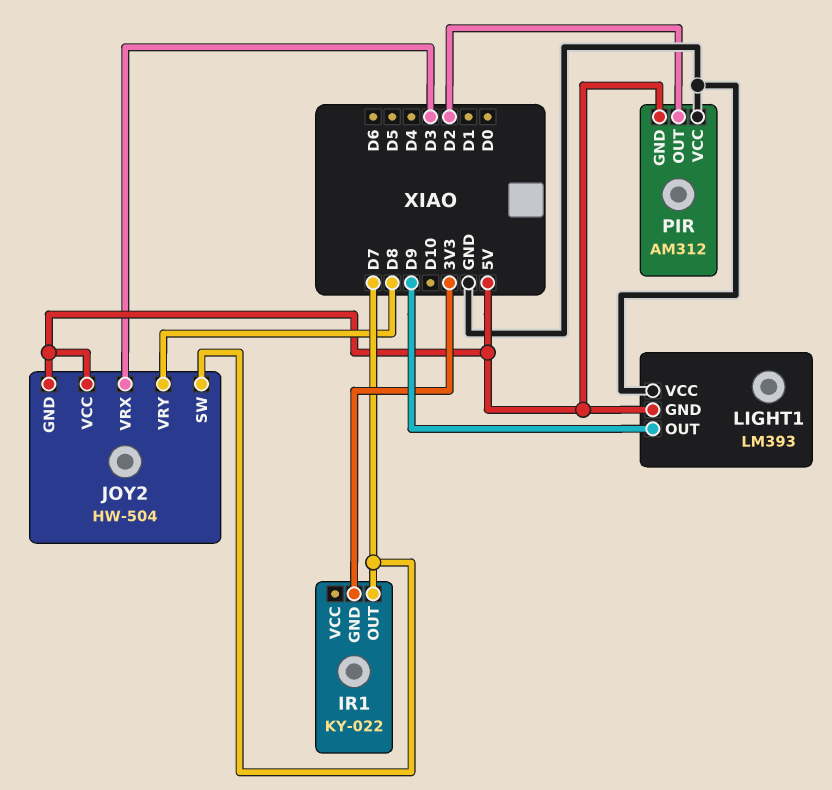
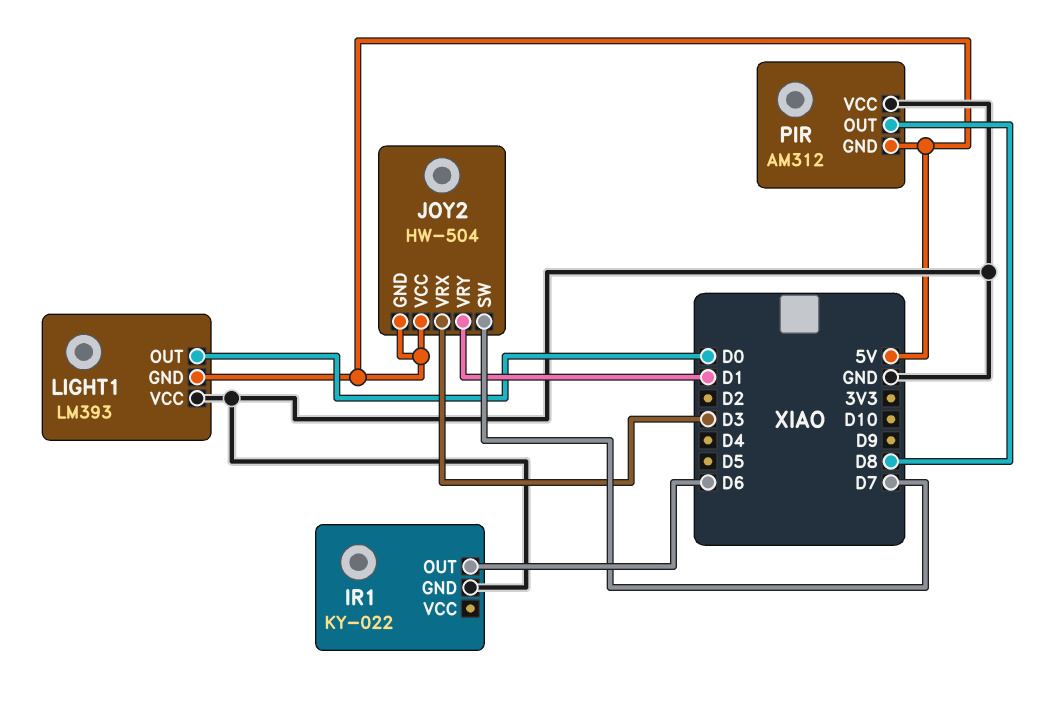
IR1 pin GND: 3V3 -> GND
IR1 pin OUT: D7 -> D6
JOY2 pin VRY: D8 -> D1
LIGHT1 pin OUT: D9 -> D0
PIR pin OUT: D2 -> D8

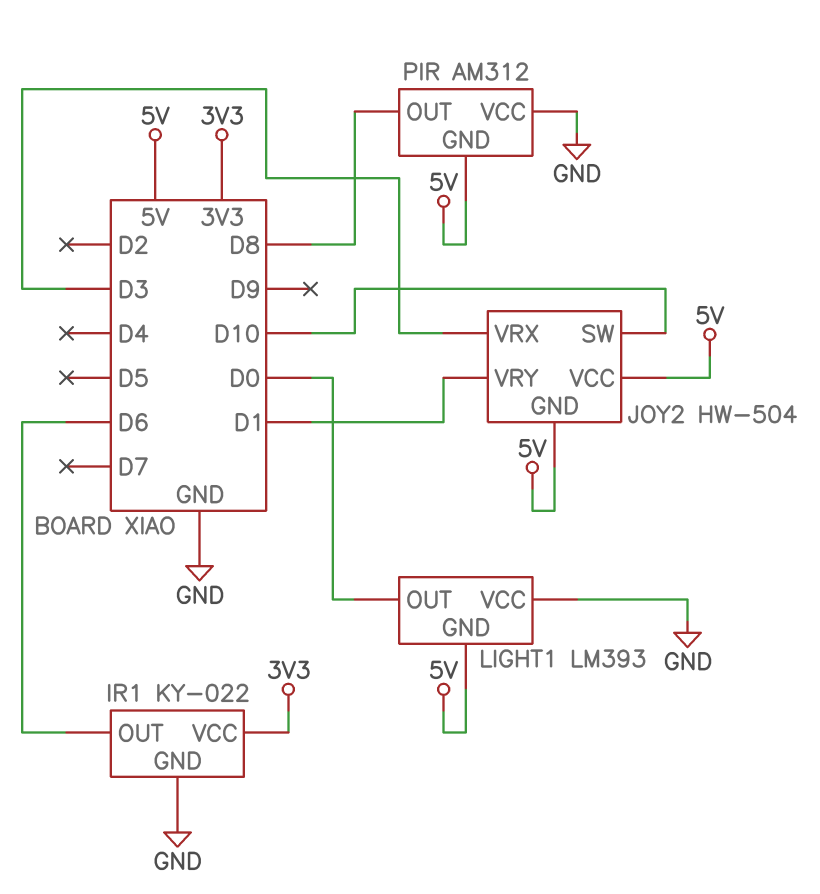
IR1 pin VCC: none -> 3V3
JOY2 pin SW: D7 -> D10

